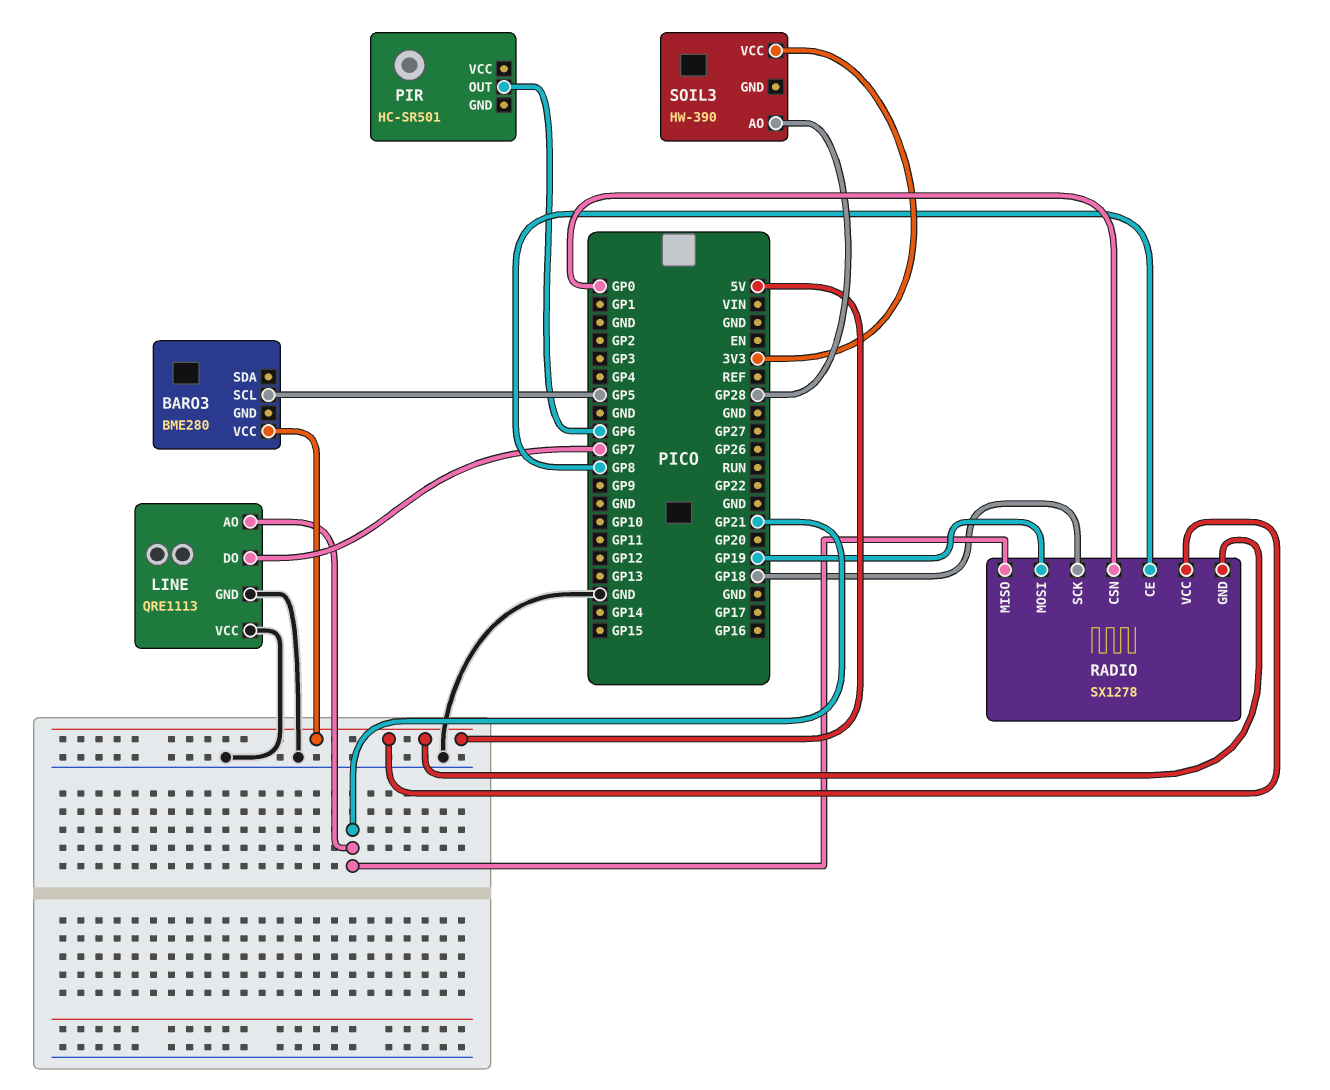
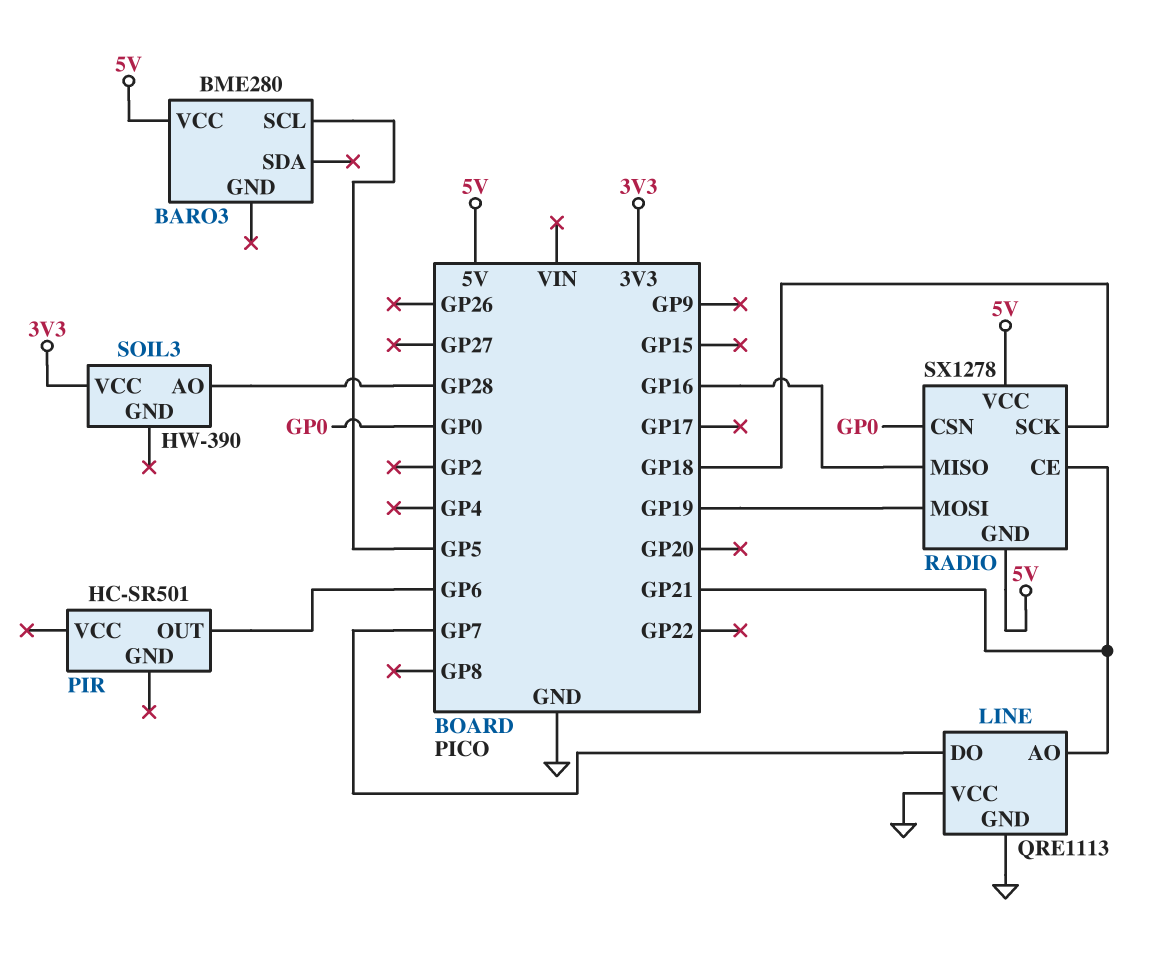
RADIO pin CE: GP8 -> GP21
RADIO pin MISO: GP21 -> GP16

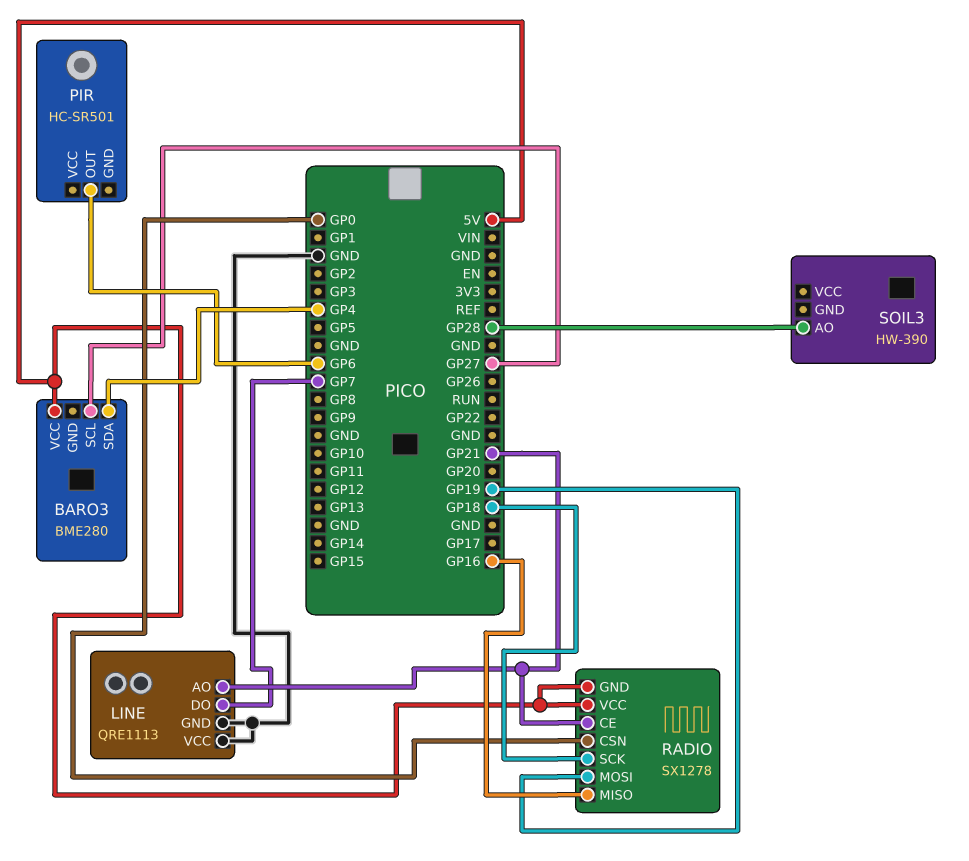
BARO3 pin SCL: GP5 -> GP27
BARO3 pin SDA: none -> GP4
SOIL3 pin VCC: 3V3 -> none

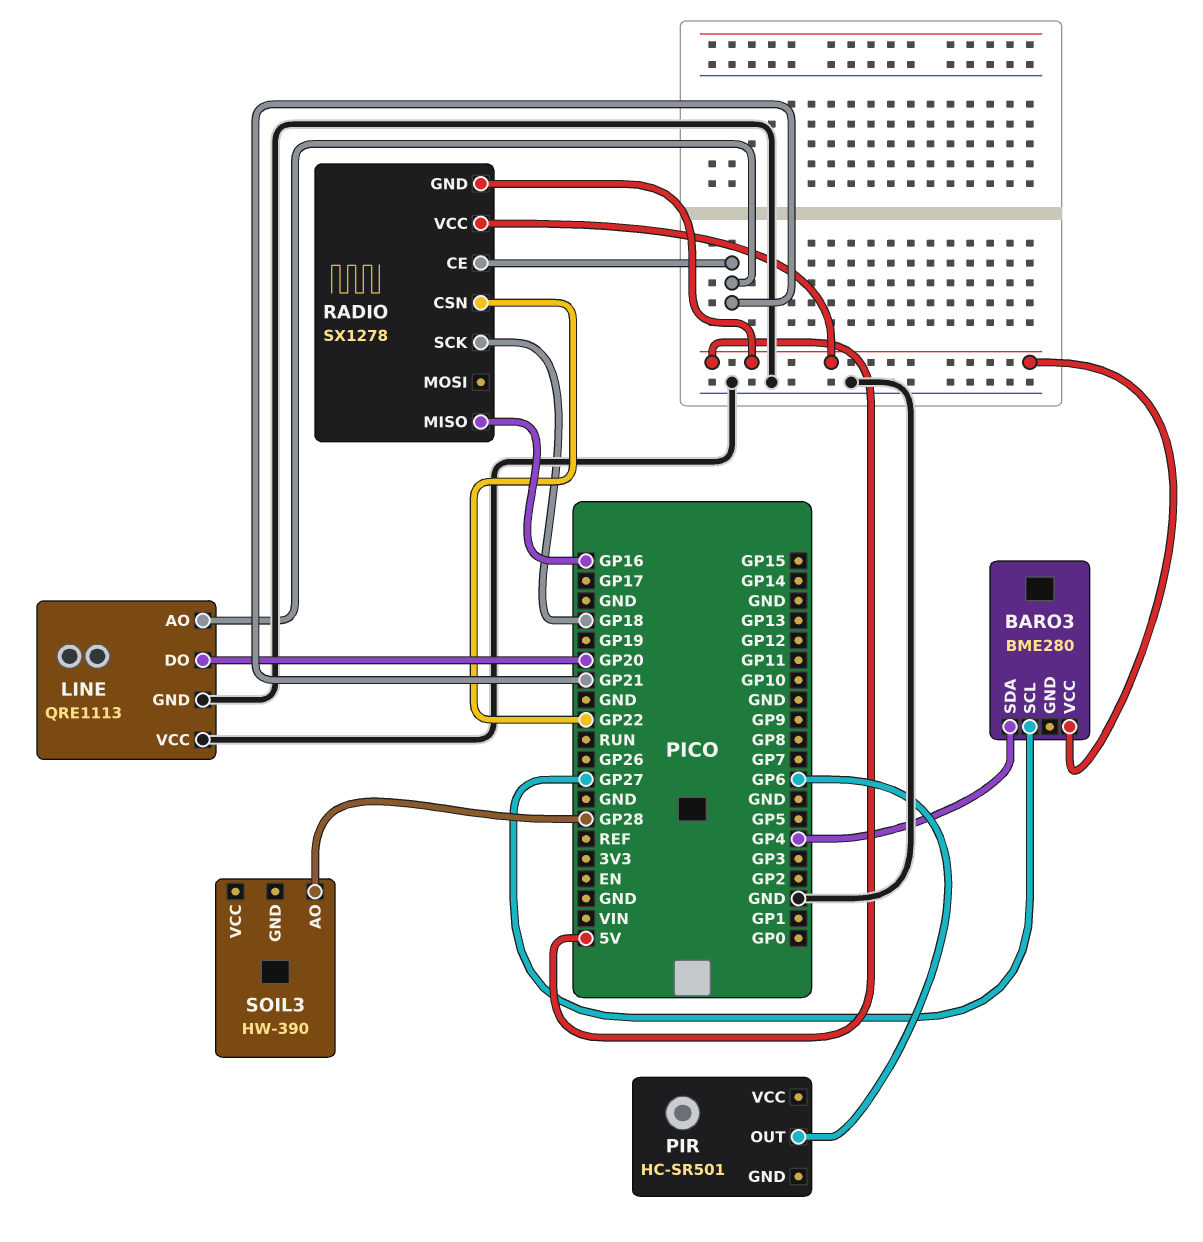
LINE pin DO: GP7 -> GP20
RADIO pin CSN: GP0 -> GP22
RADIO pin MOSI: GP19 -> none

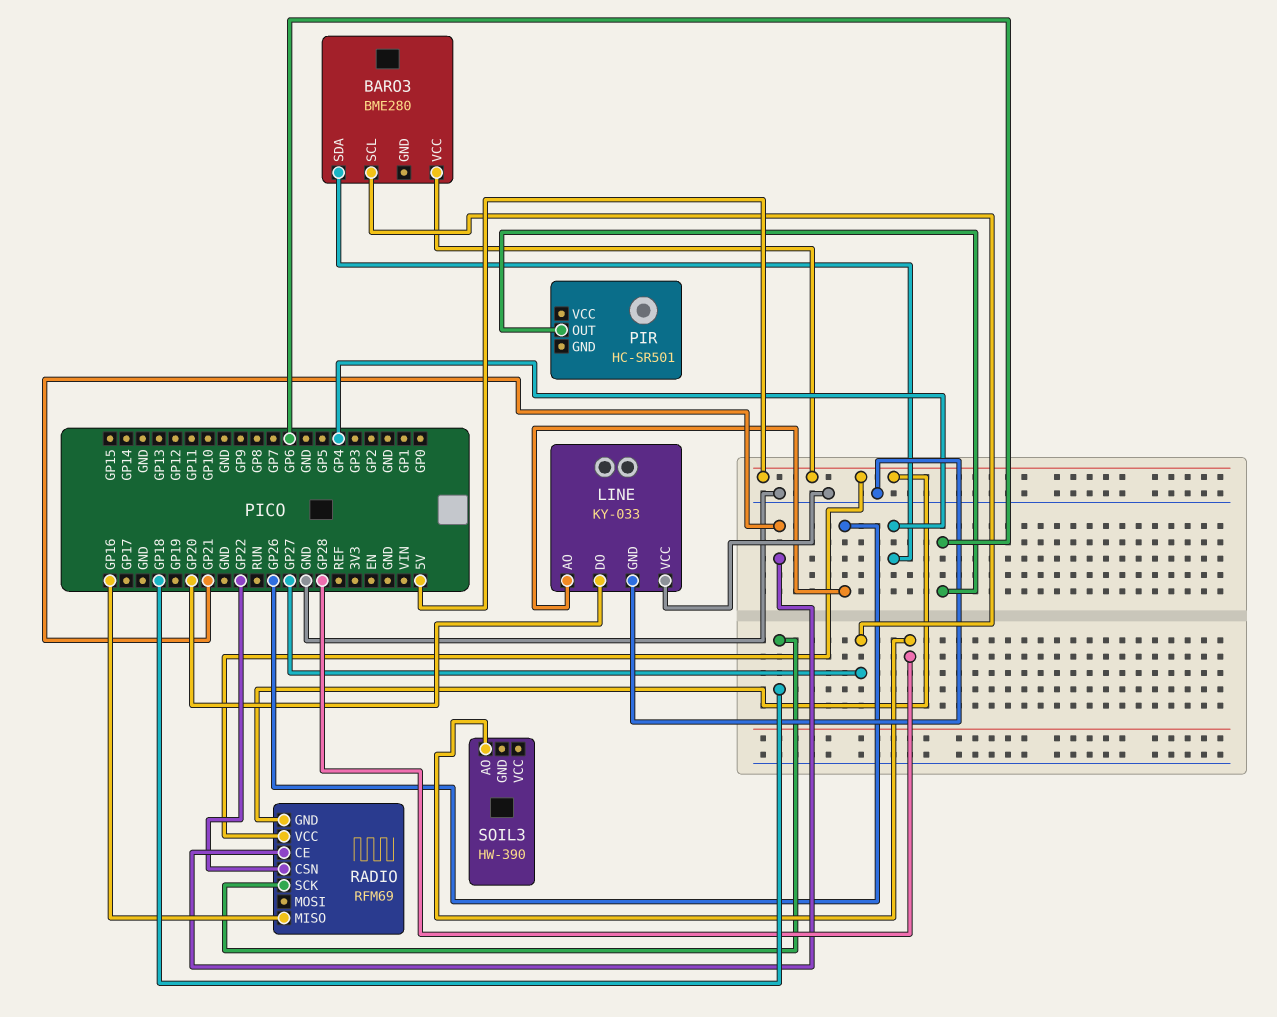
LINE: QRE1113 -> KY-033
LINE pin AO: GP21 -> GP26
RADIO: SX1278 -> RFM69

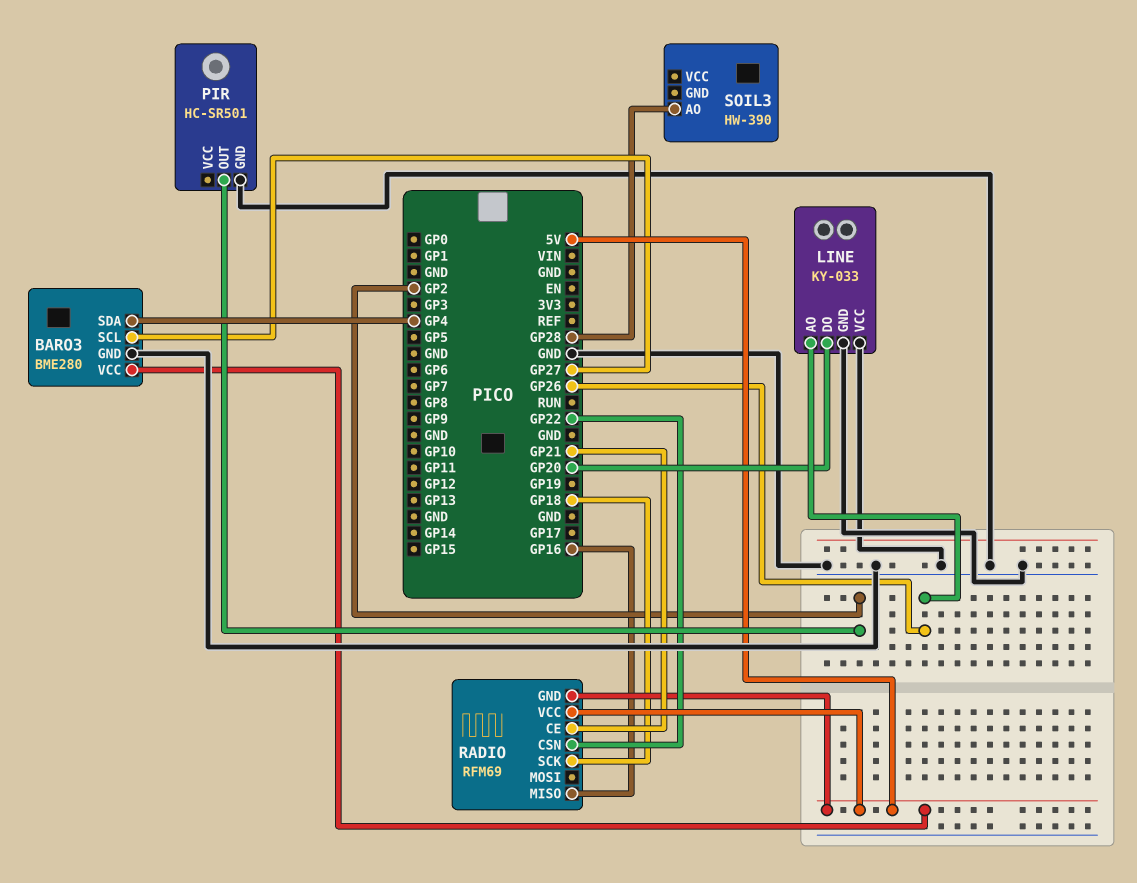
BARO3 pin GND: none -> GND
PIR pin GND: none -> GND
PIR pin OUT: GP6 -> GP2

